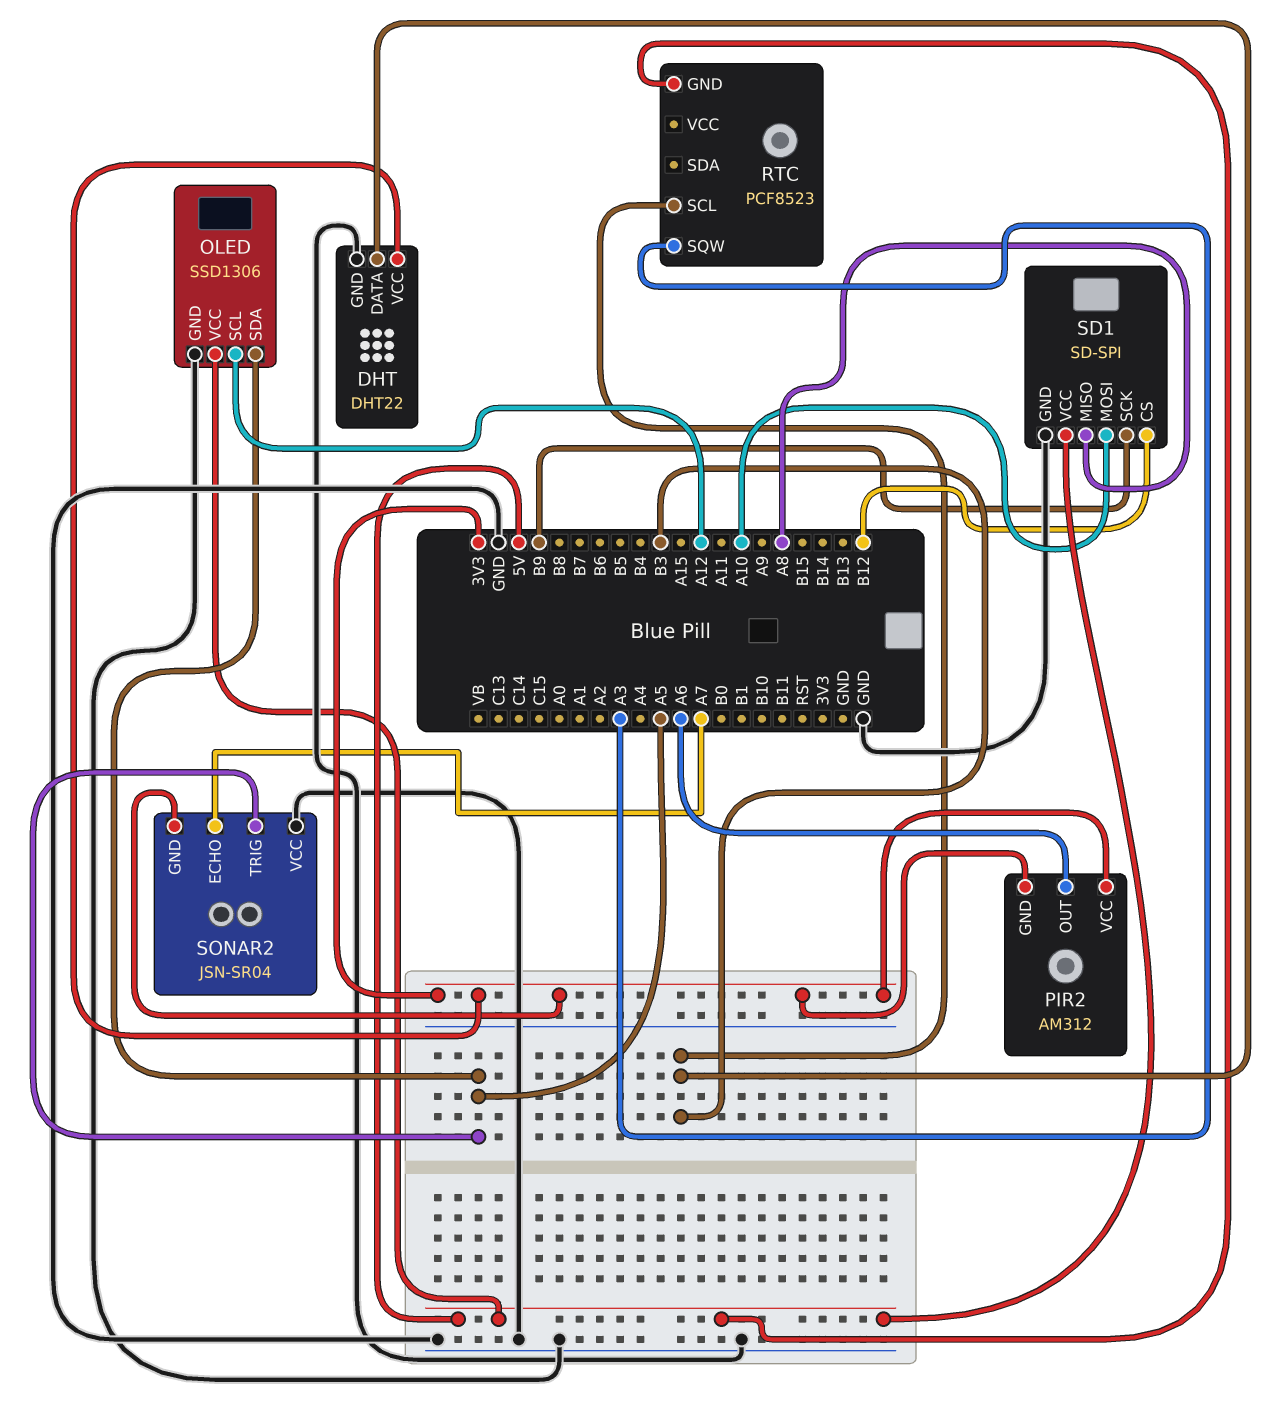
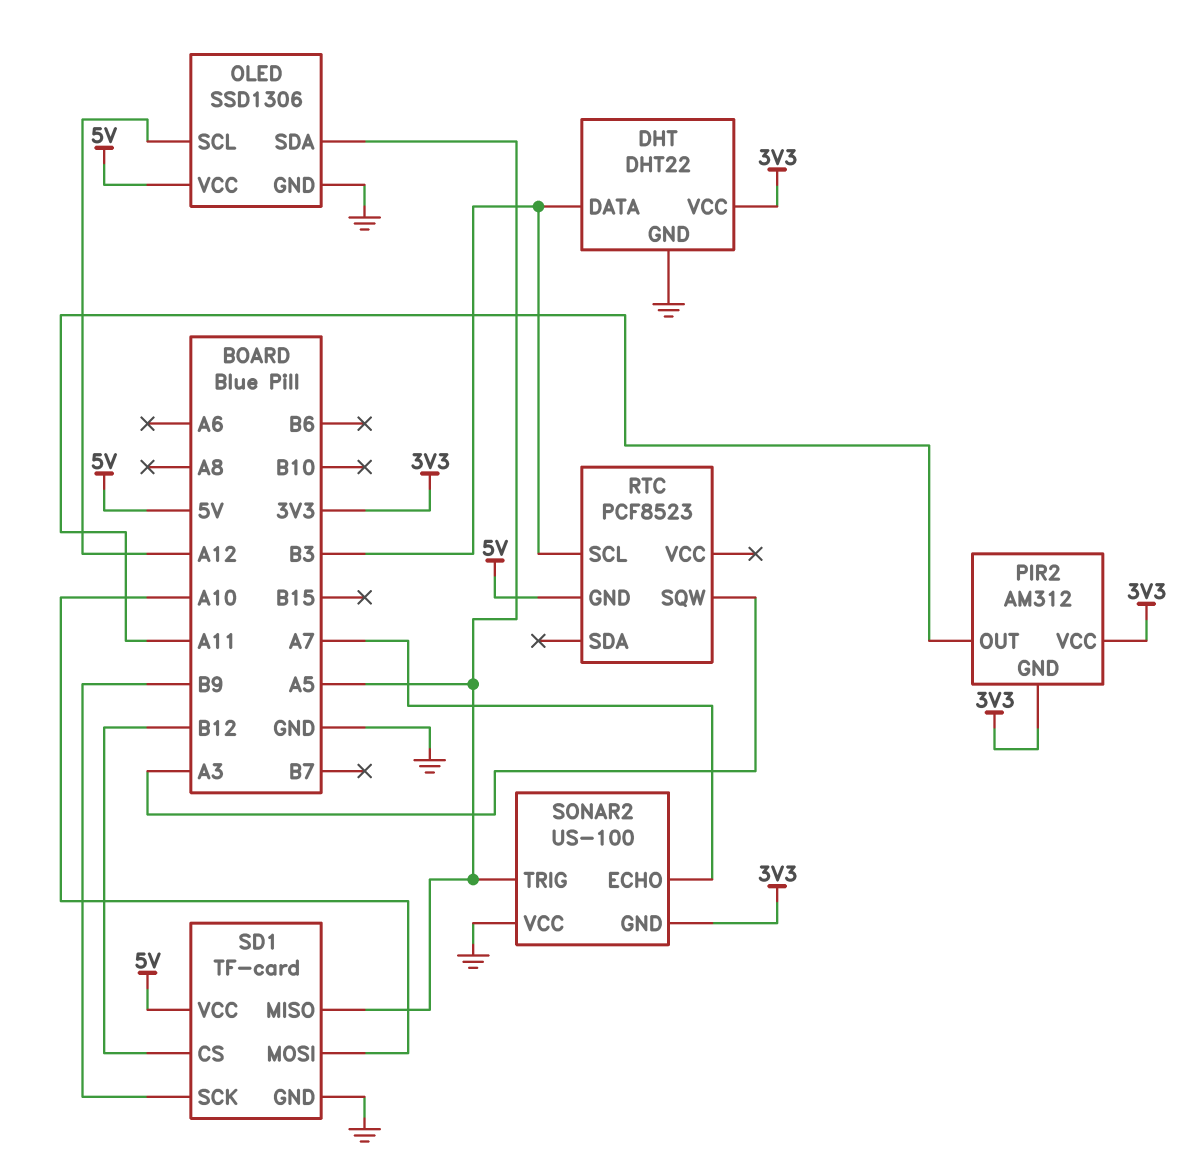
PIR2 pin OUT: A6 -> A11
SD1: SD-SPI -> TF-card
SD1 pin MISO: A8 -> A5
SONAR2: JSN-SR04 -> US-100

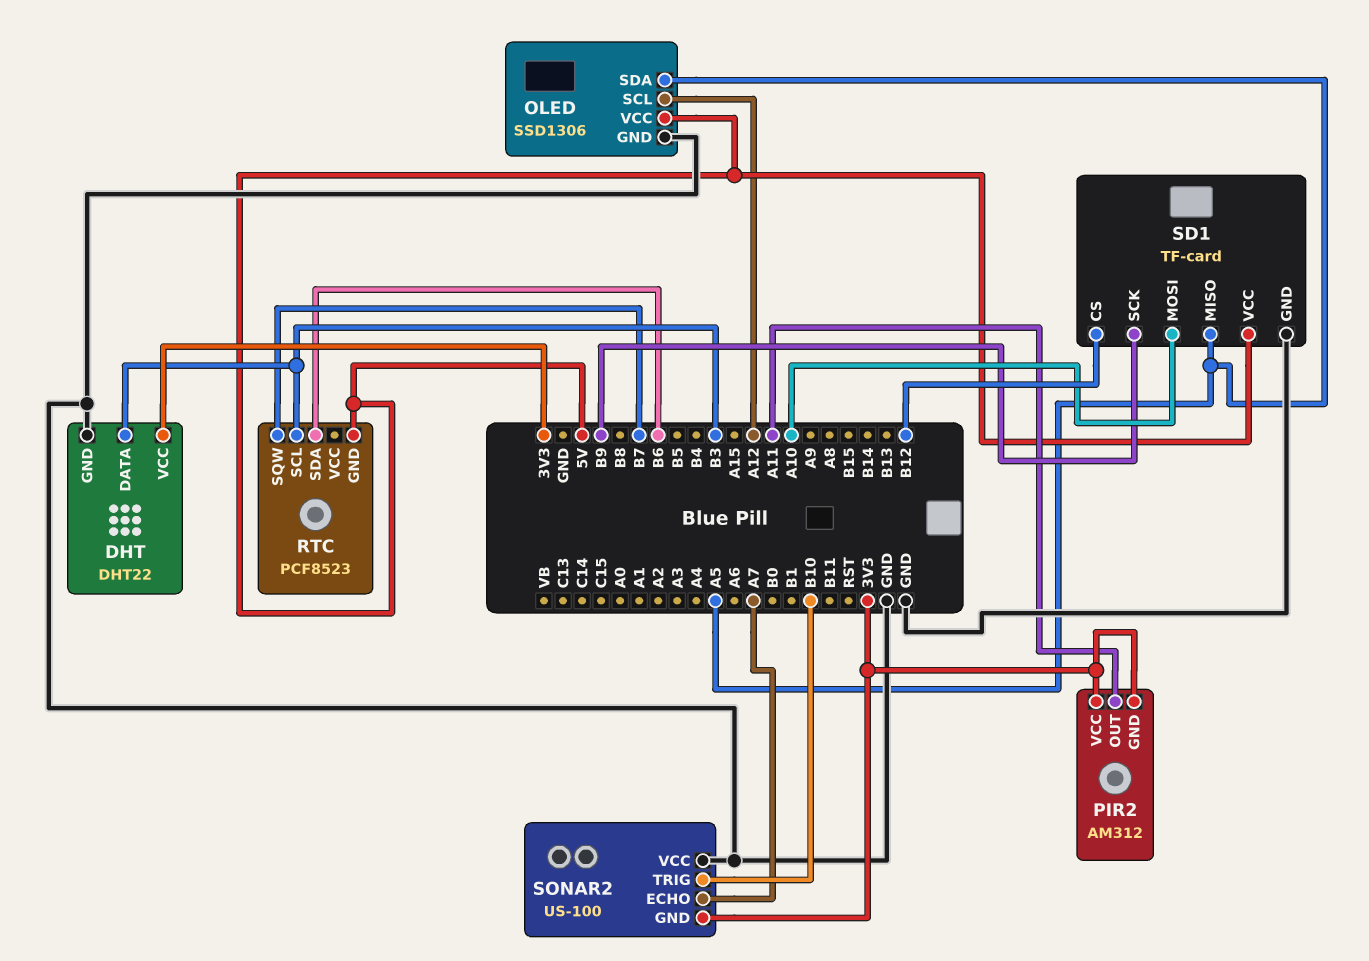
RTC pin SDA: none -> B6
RTC pin SQW: A3 -> B7
SONAR2 pin TRIG: A5 -> B10

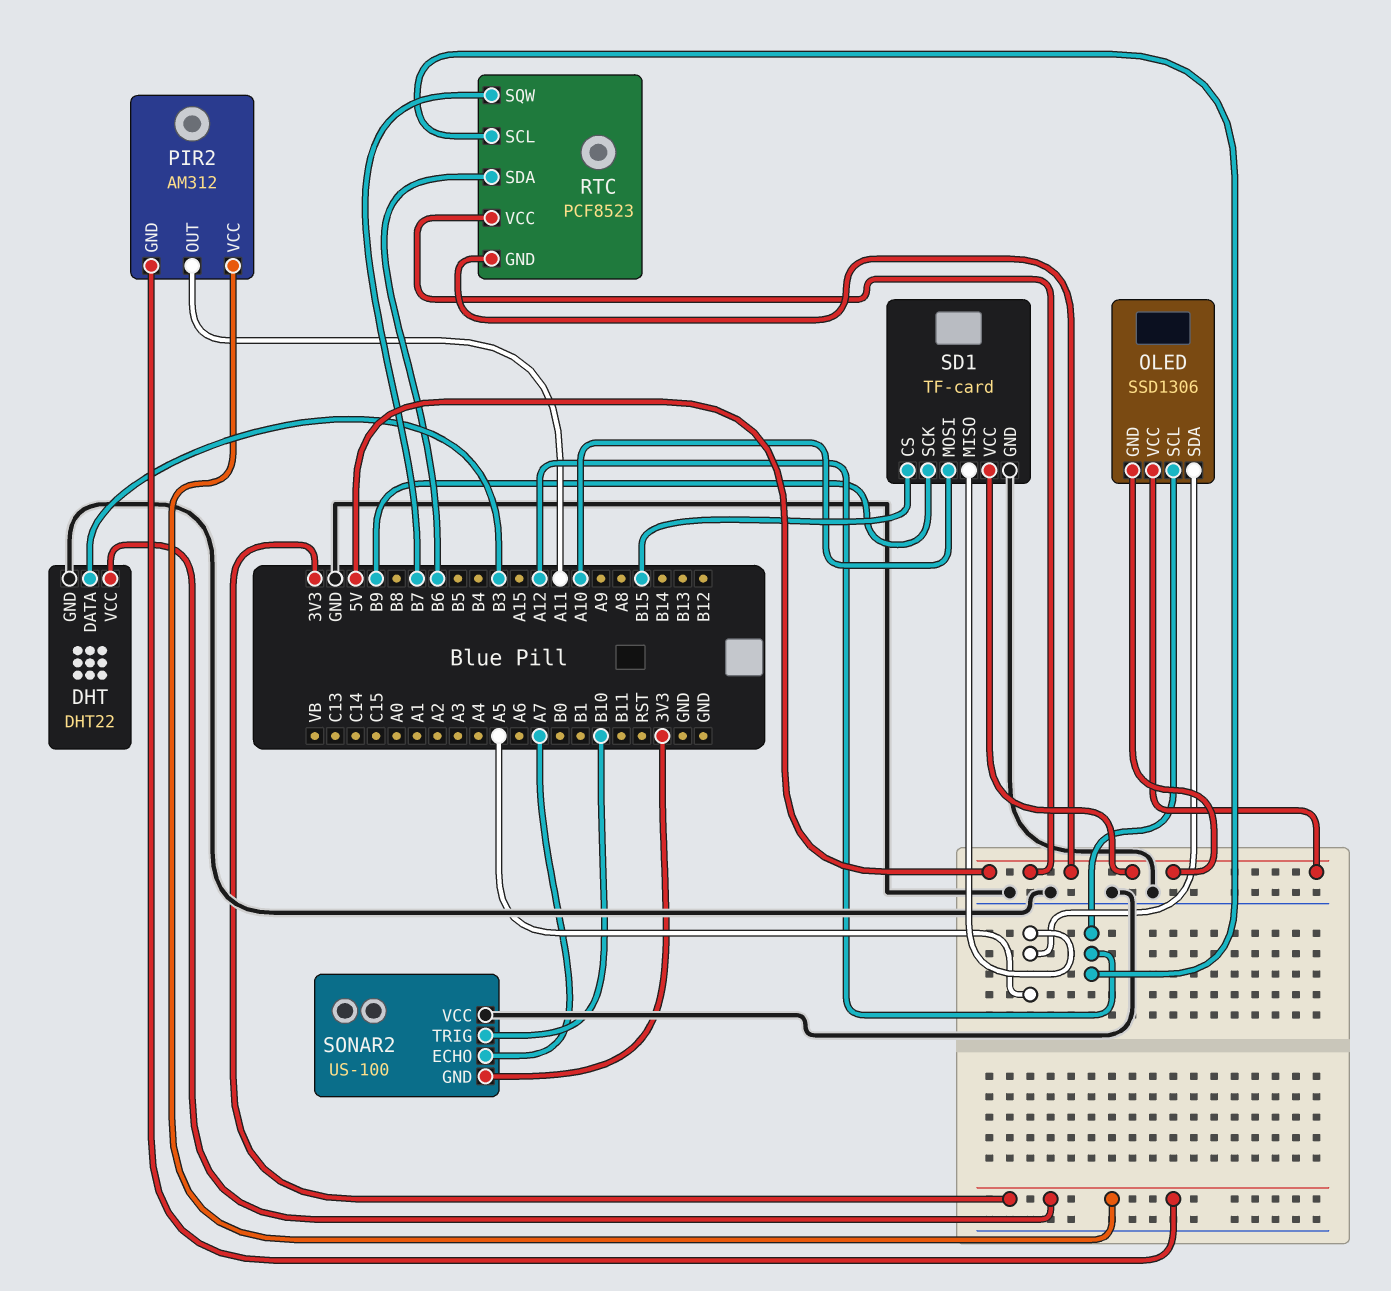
OLED pin GND: GND -> 5V
RTC pin SCL: B3 -> A12
RTC pin VCC: none -> 5V
SD1 pin CS: B12 -> B15

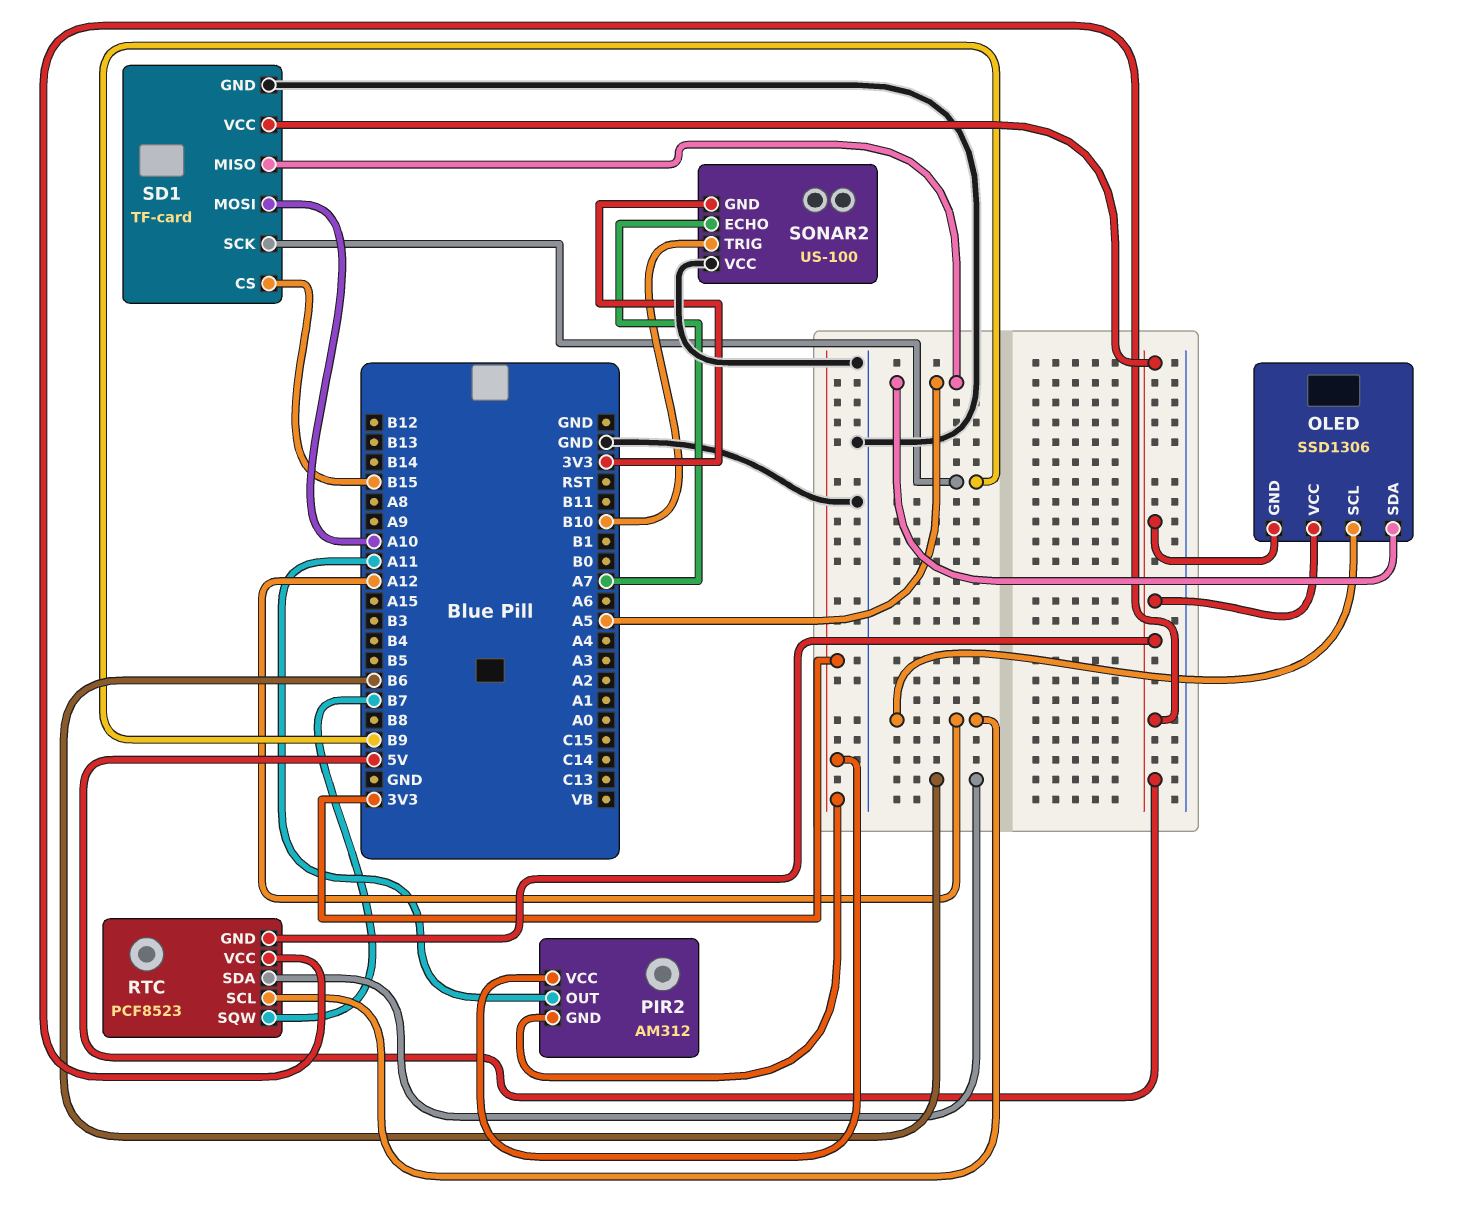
DHT: DHT22 -> none
DHT pin DATA: B3 -> none
DHT pin GND: GND -> none
DHT pin VCC: 3V3 -> none

